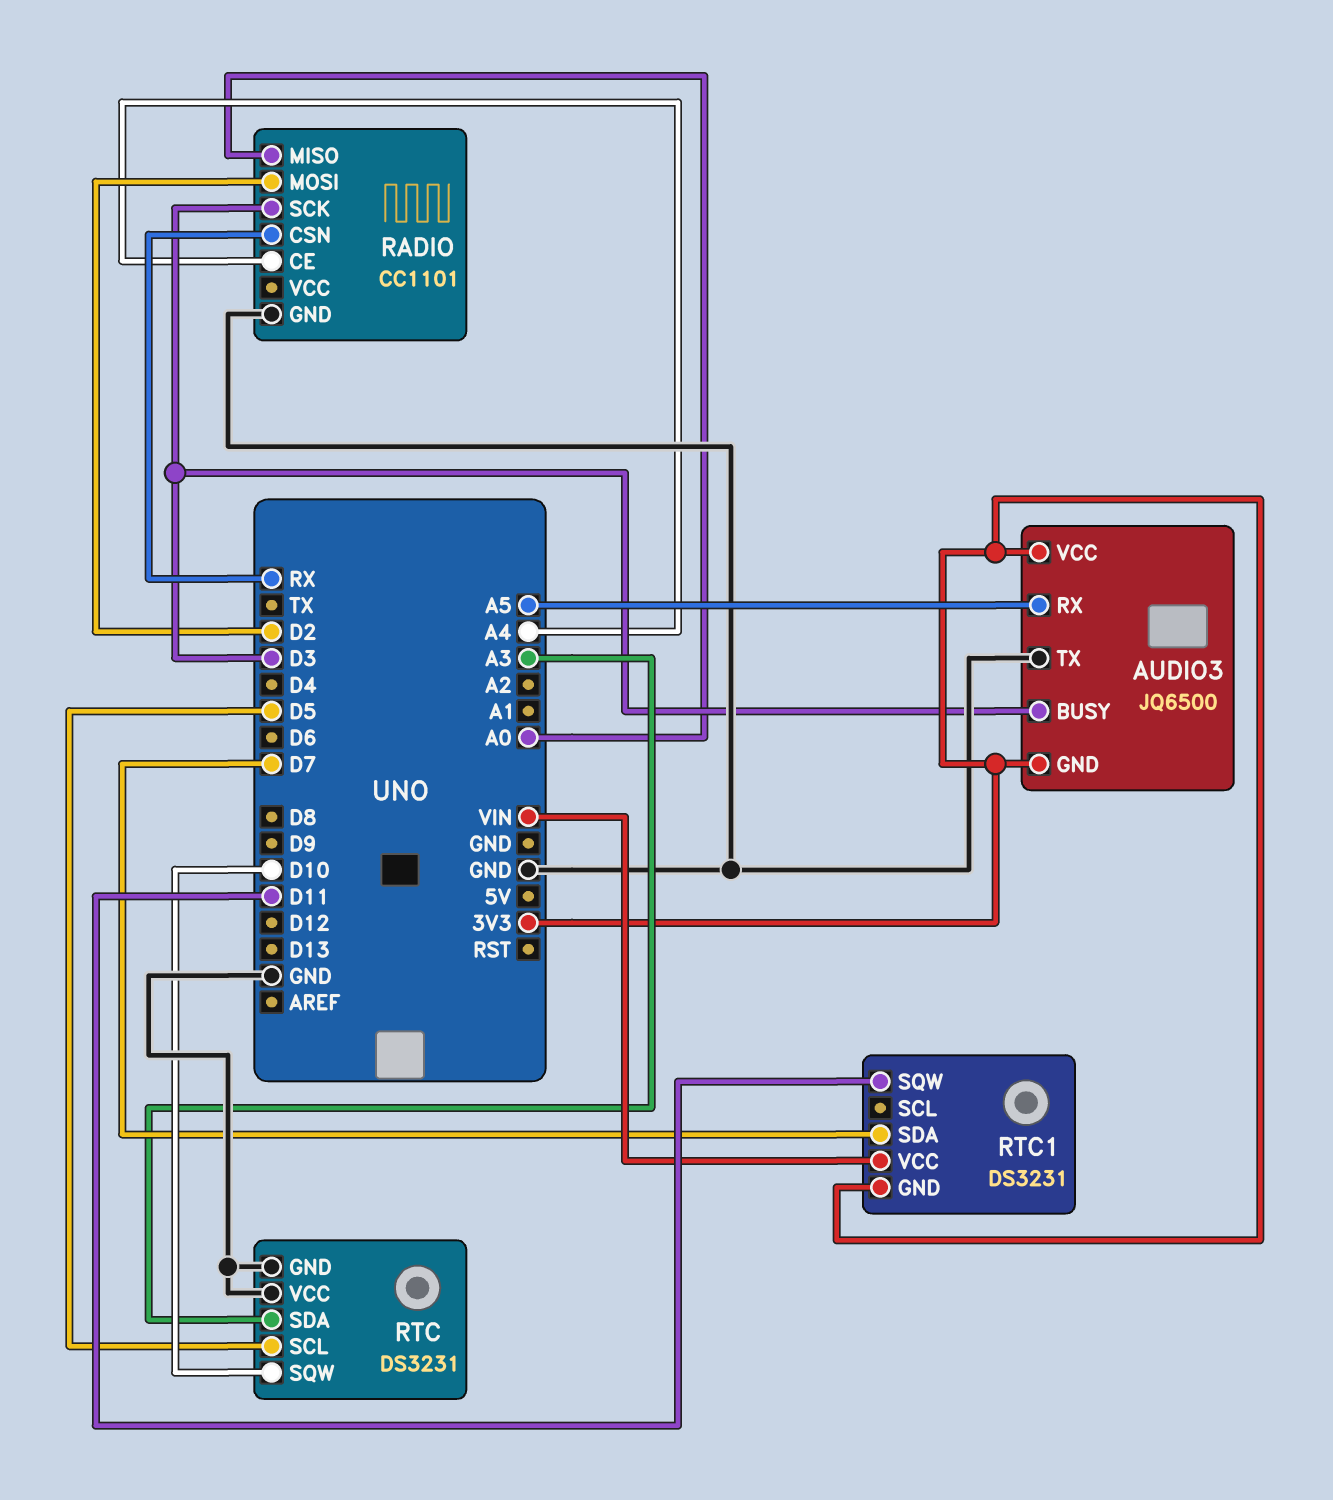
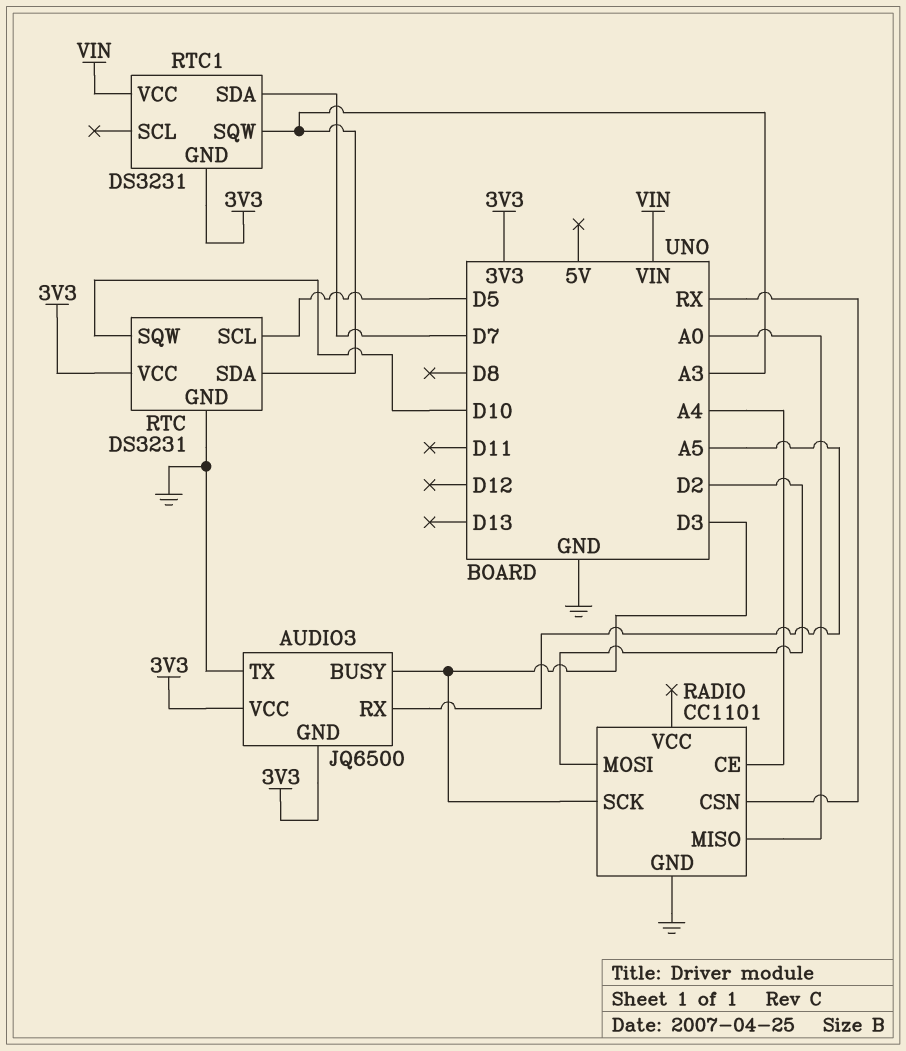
RTC pin VCC: GND -> 3V3
RTC1 pin SQW: D11 -> A3

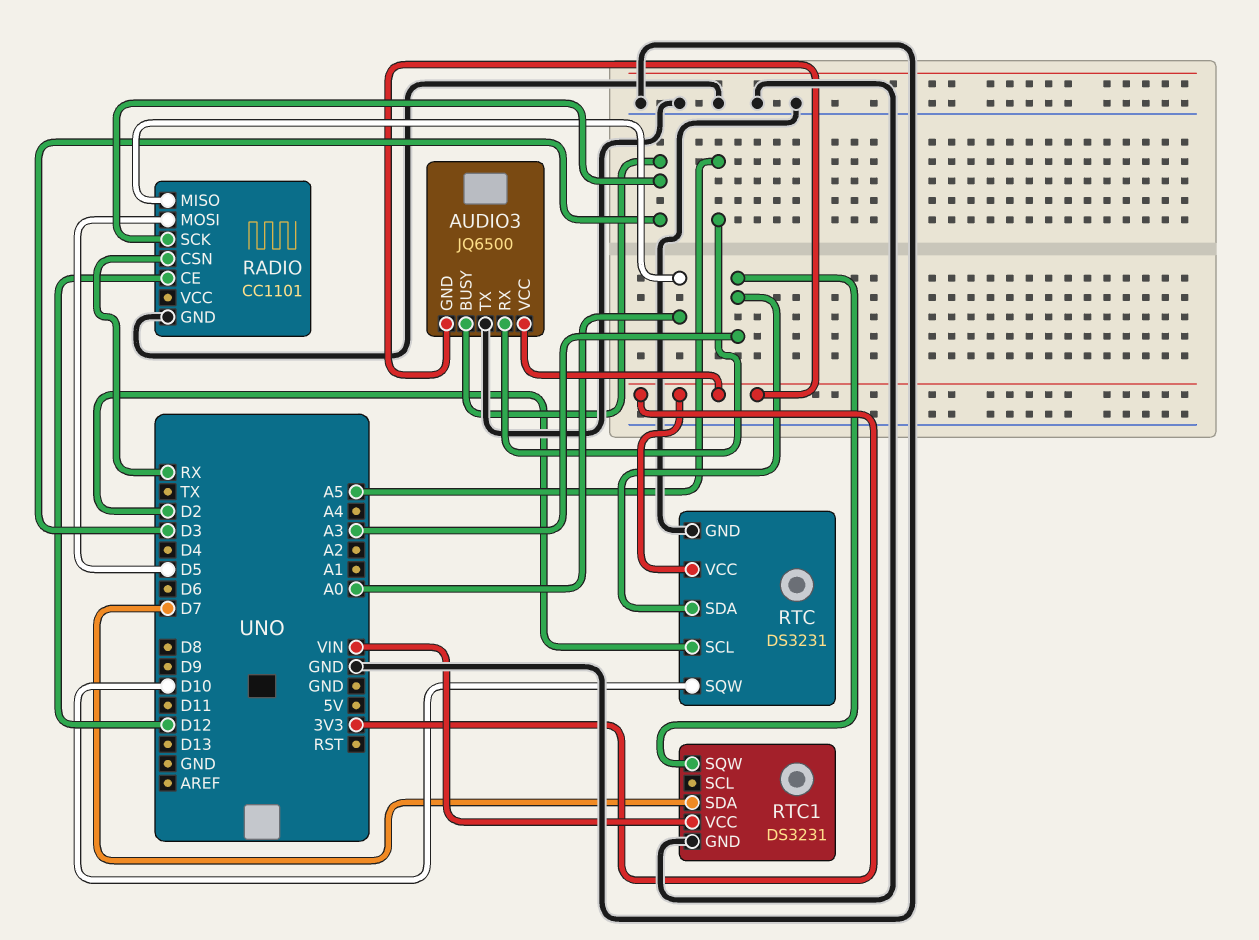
RADIO pin CE: A4 -> D12
RADIO pin MOSI: D2 -> D5
RTC pin SCL: D5 -> D2
RTC1 pin GND: 3V3 -> GND

